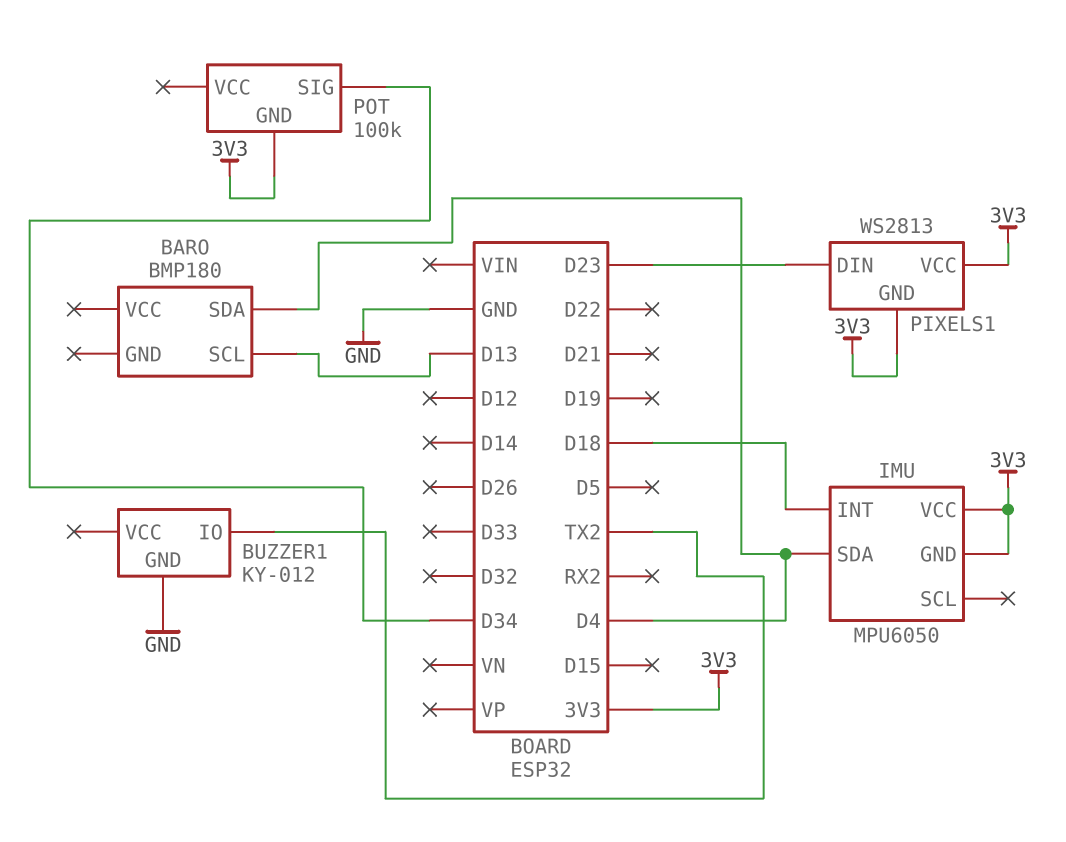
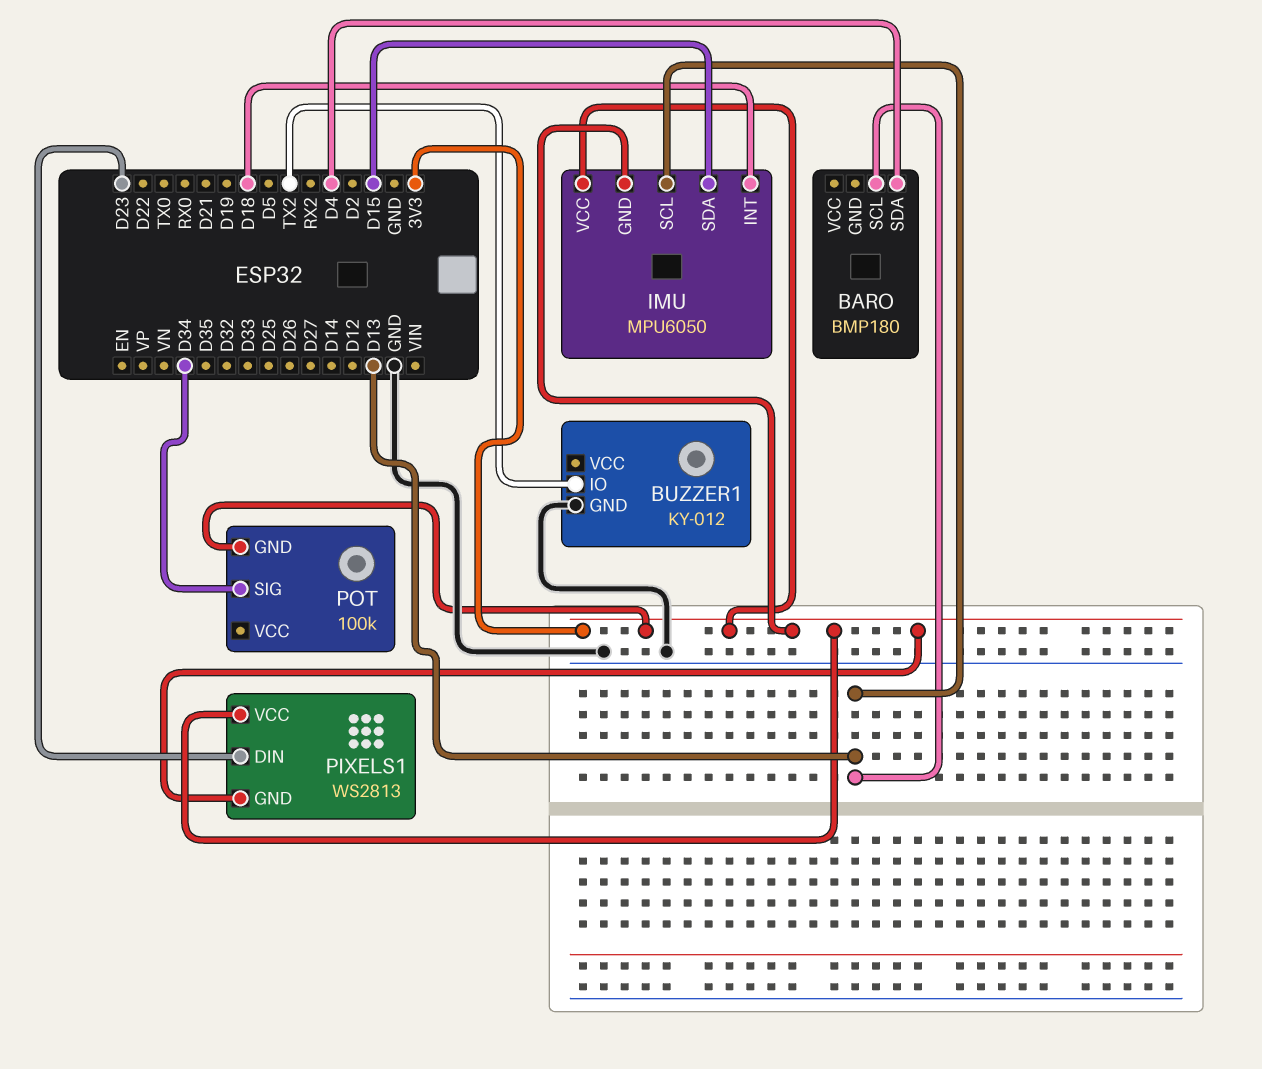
IMU pin SCL: none -> D13
IMU pin SDA: D4 -> D15

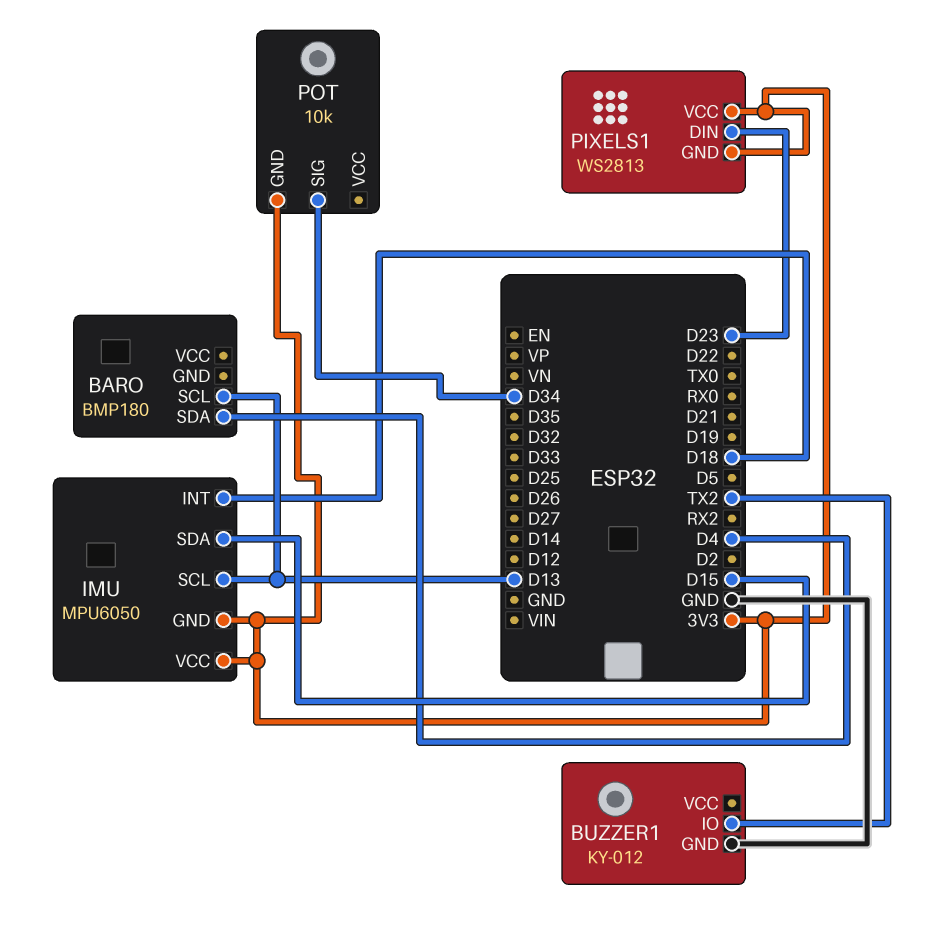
POT: 100k -> 10k

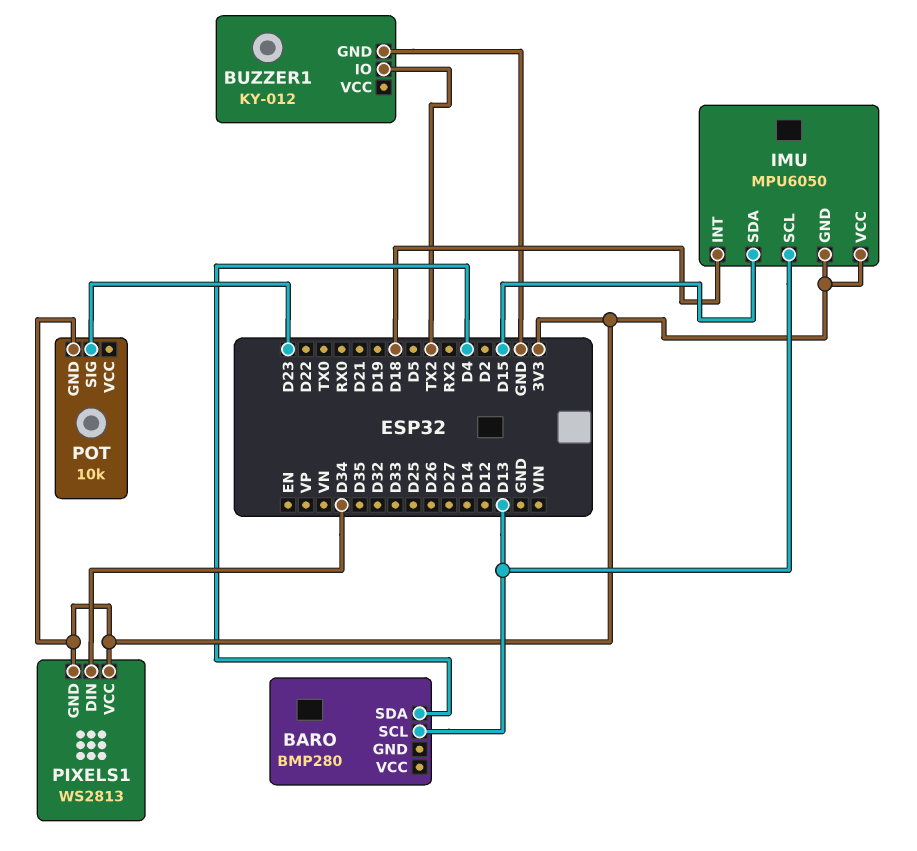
BARO: BMP180 -> BMP280
PIXELS1 pin DIN: D23 -> D34
POT pin SIG: D34 -> D23

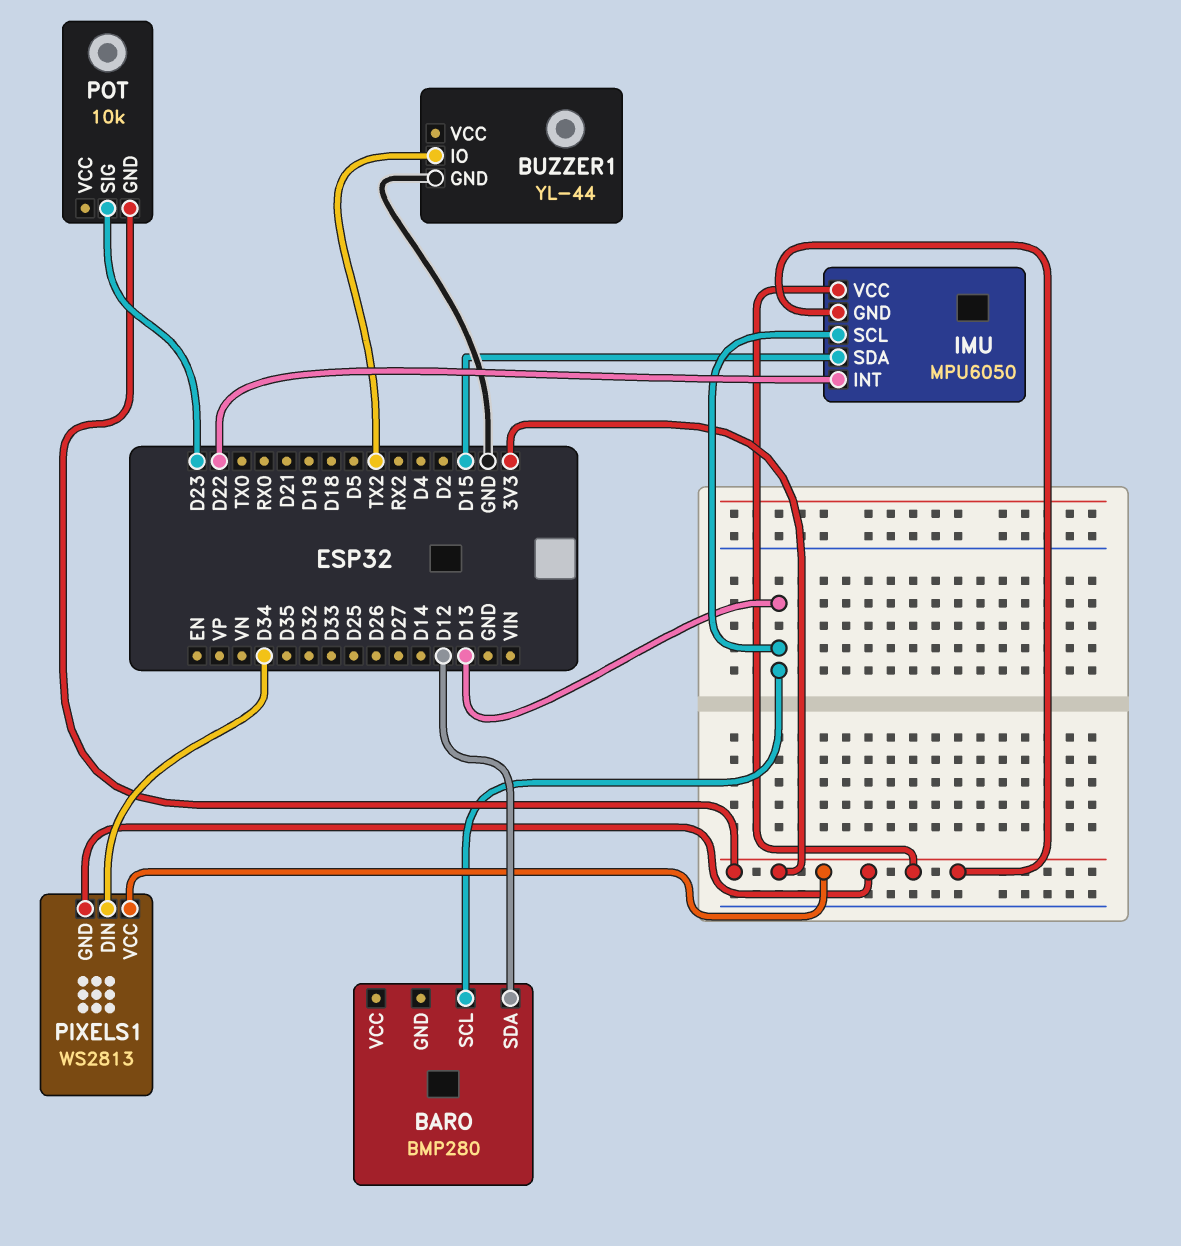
BARO pin SDA: D4 -> D12
BUZZER1: KY-012 -> YL-44
IMU pin INT: D18 -> D22

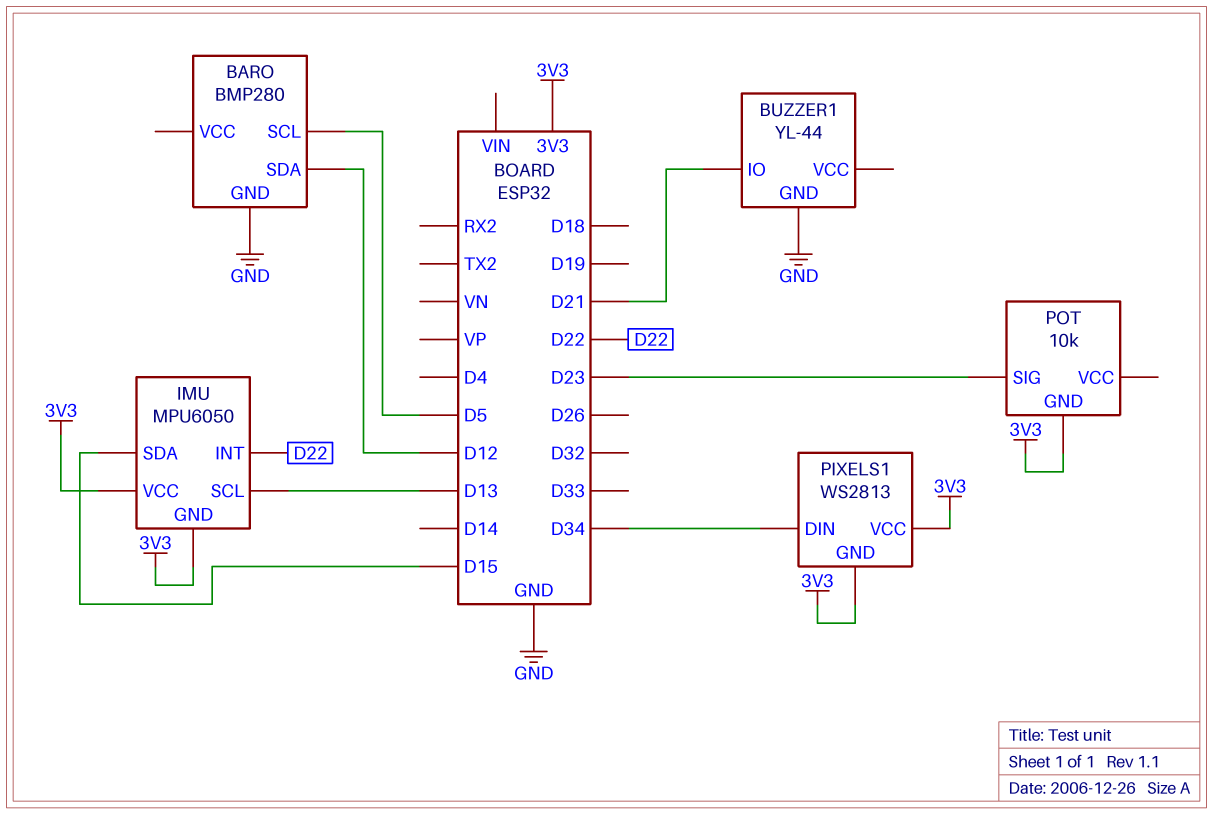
BARO pin GND: none -> GND
BARO pin SCL: D13 -> D5
BUZZER1 pin IO: TX2 -> D21

